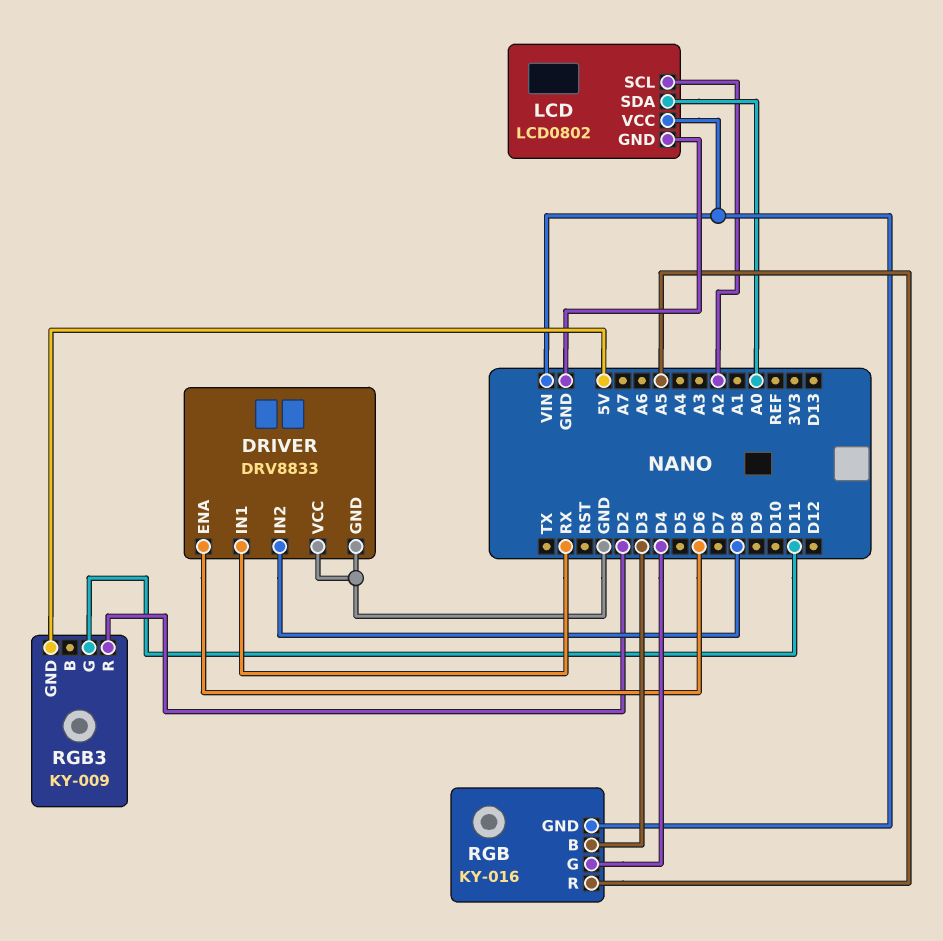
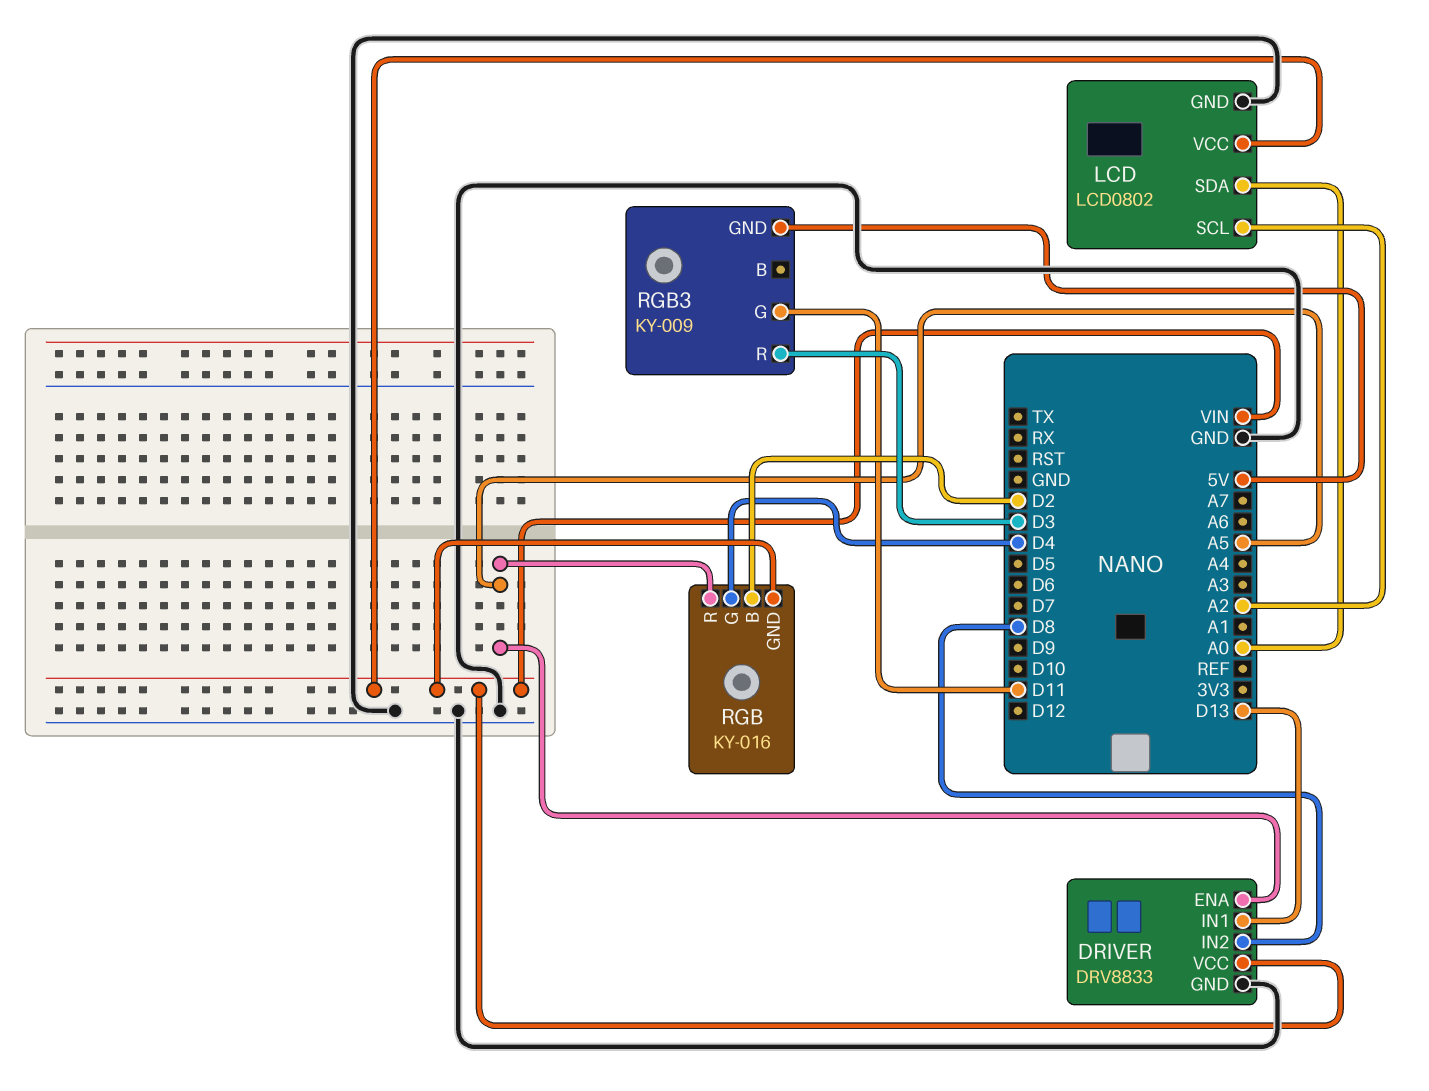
DRIVER pin ENA: D6 -> A5
DRIVER pin IN1: RX -> D13
DRIVER pin VCC: GND -> VIN
RGB pin B: D3 -> D2
RGB3 pin R: D2 -> D3

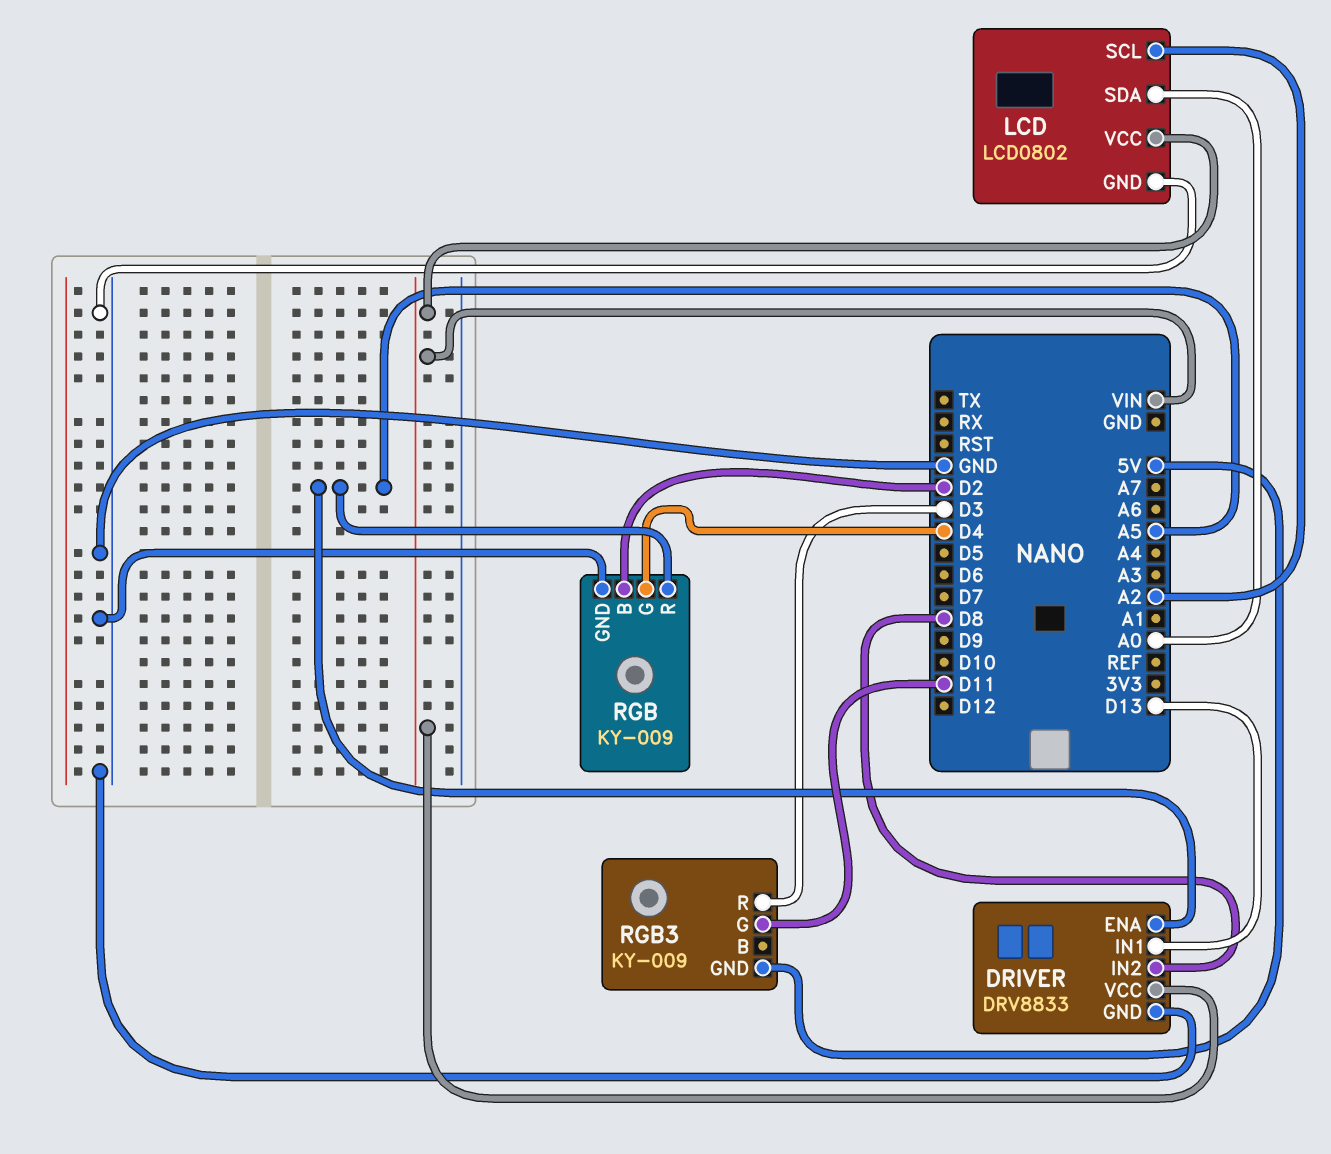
RGB: KY-016 -> KY-009
RGB pin GND: VIN -> GND

